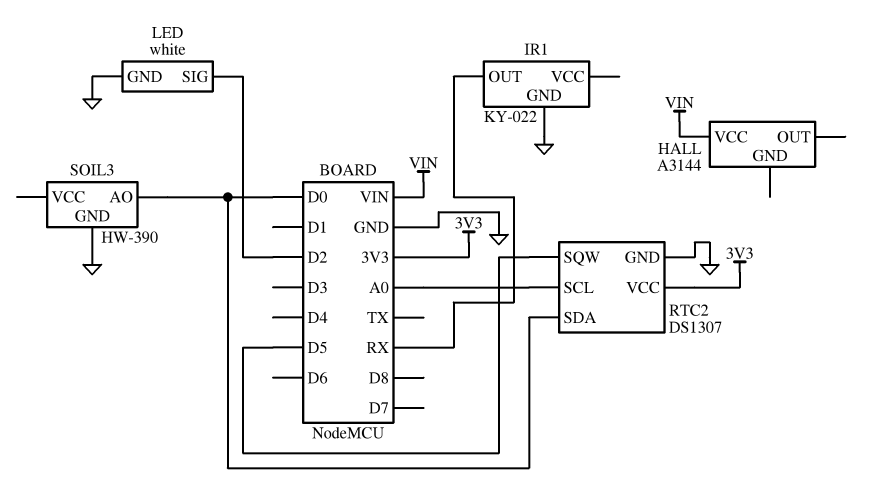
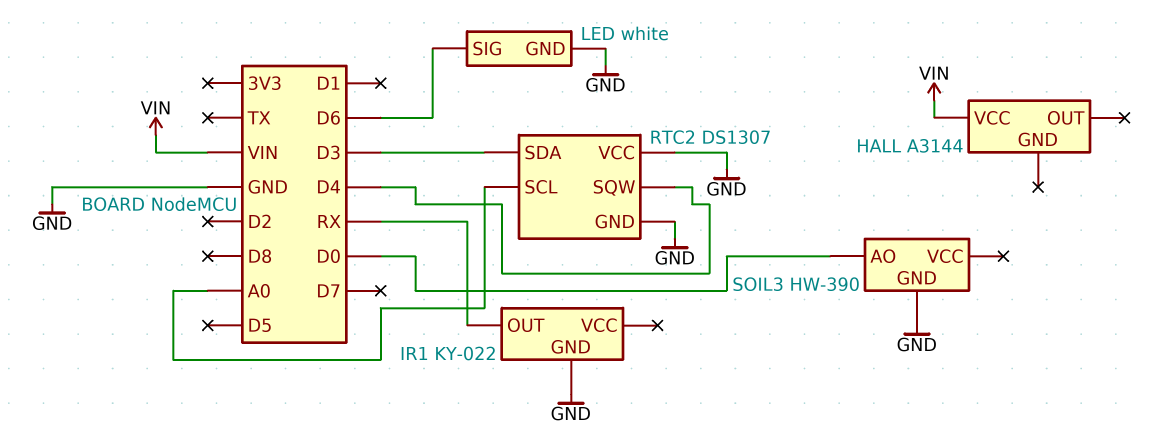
LED pin SIG: D2 -> D6
RTC2 pin SDA: D0 -> D3
RTC2 pin SQW: D5 -> D4
RTC2 pin VCC: 3V3 -> GND

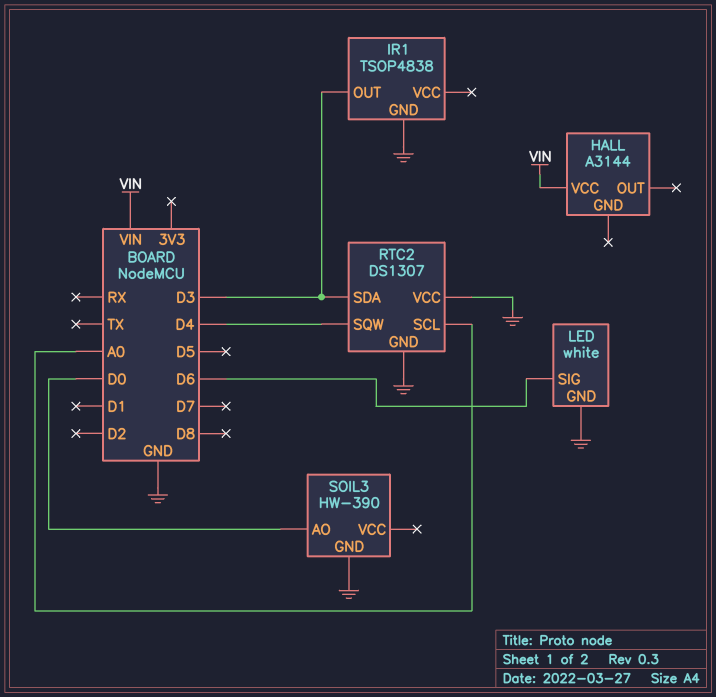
IR1: KY-022 -> TSOP4838
IR1 pin OUT: RX -> D3

